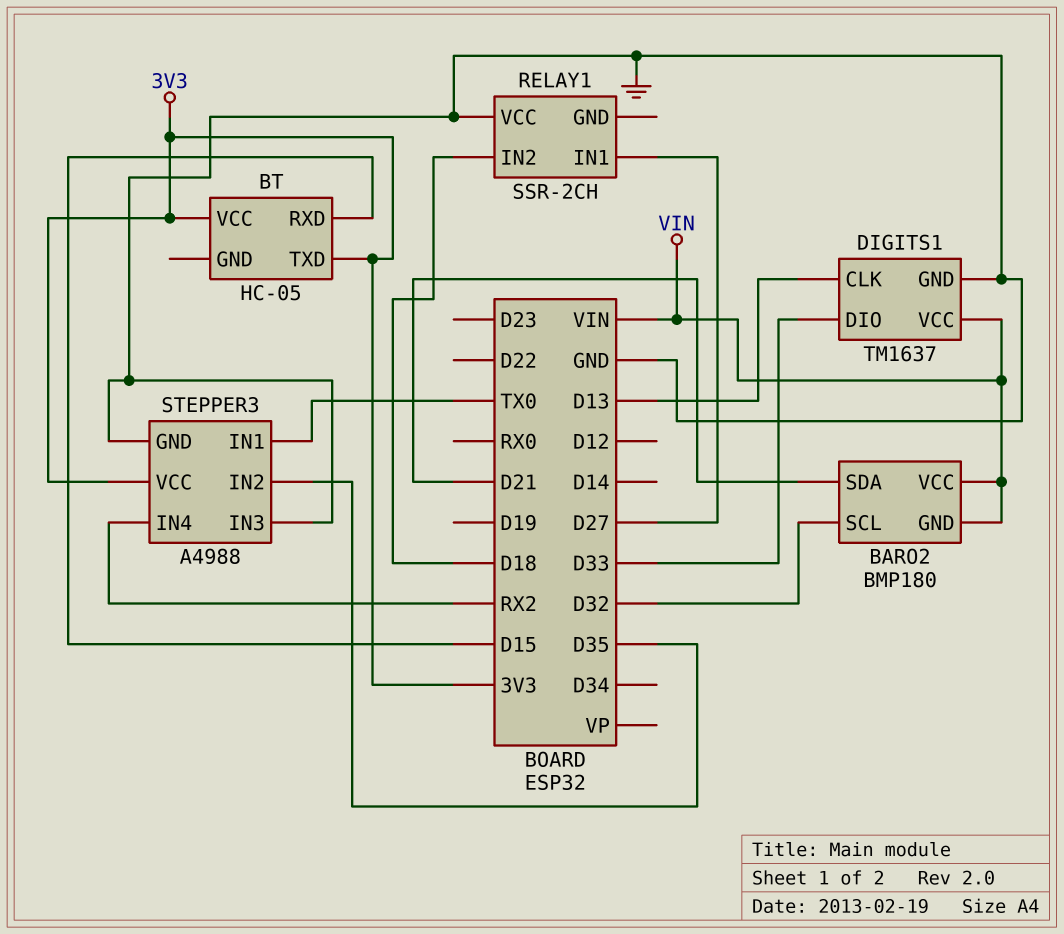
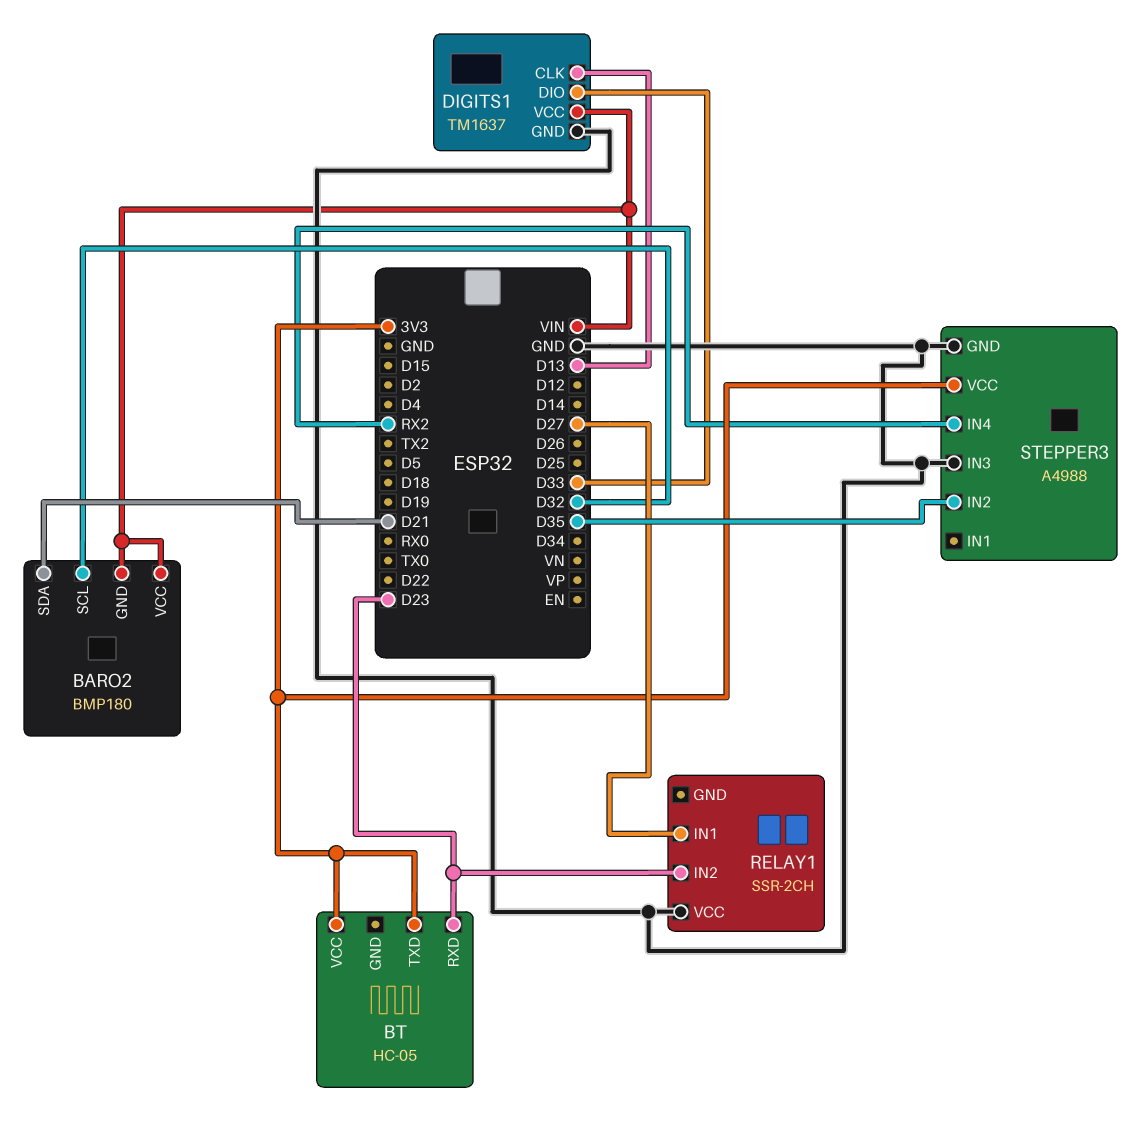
BT pin RXD: D15 -> D23
RELAY1 pin IN2: D18 -> D23
STEPPER3 pin IN1: TX0 -> none

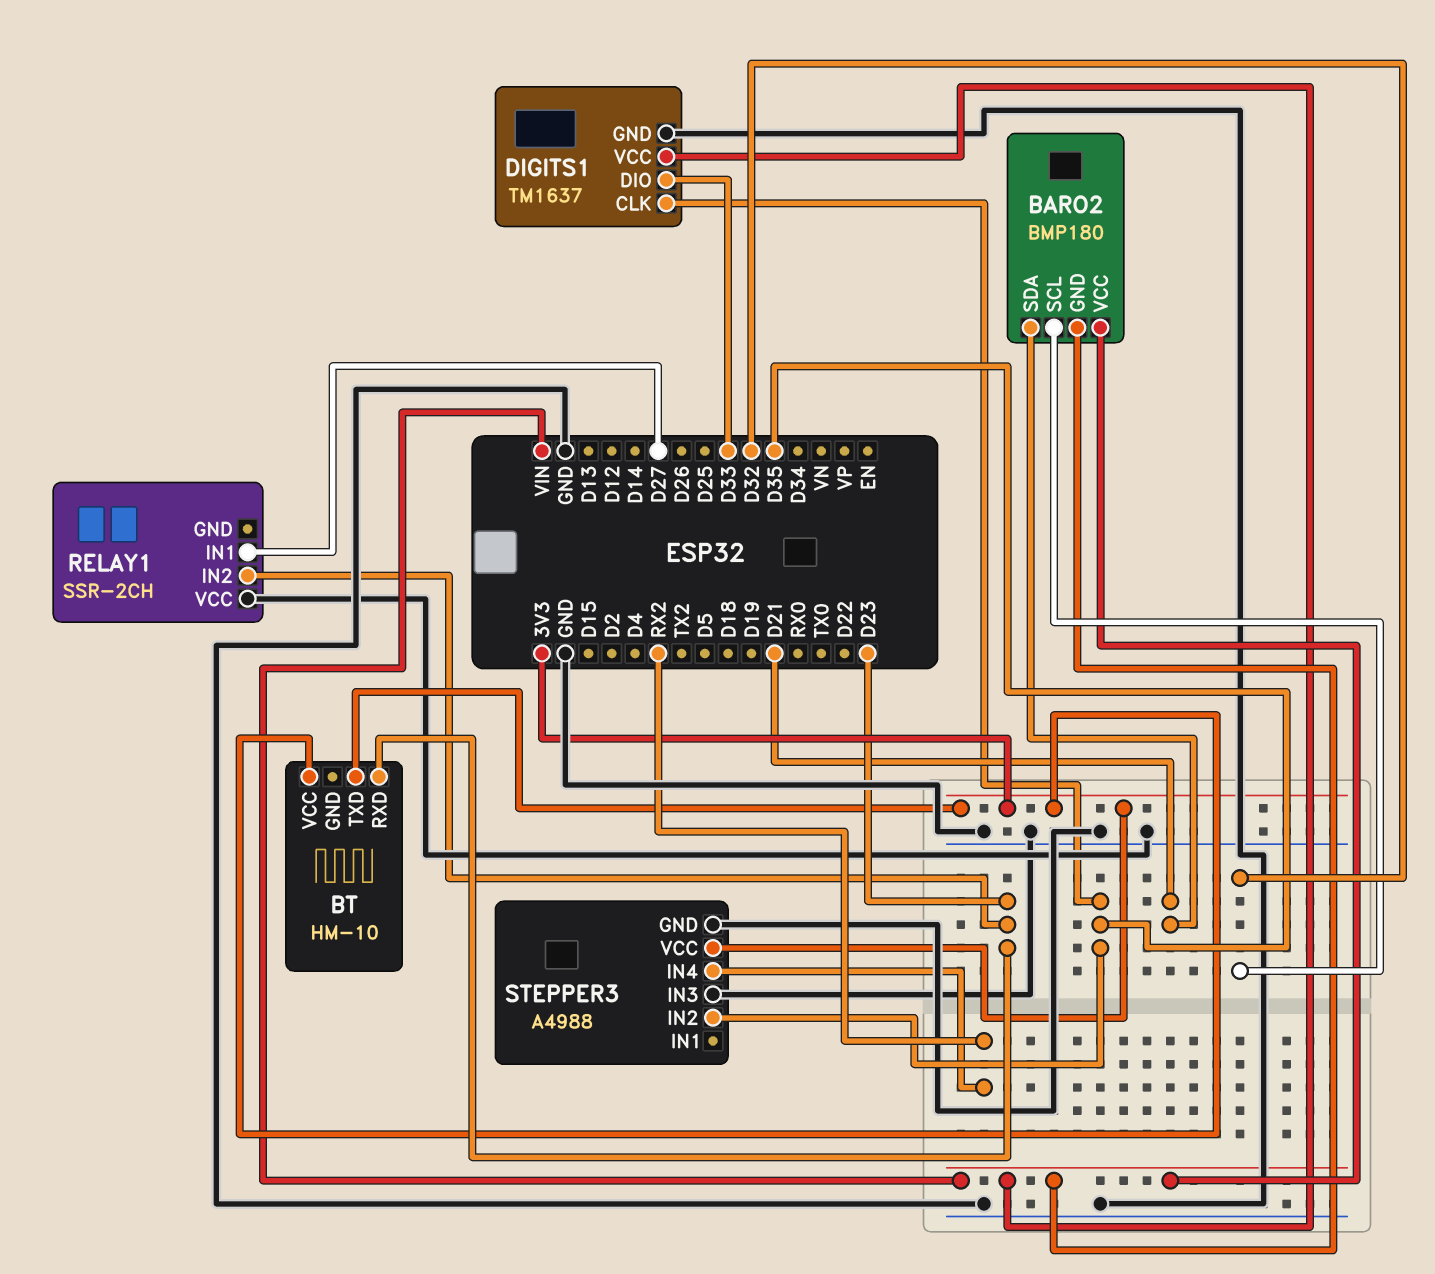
BT: HC-05 -> HM-10
DIGITS1 pin CLK: D13 -> D35

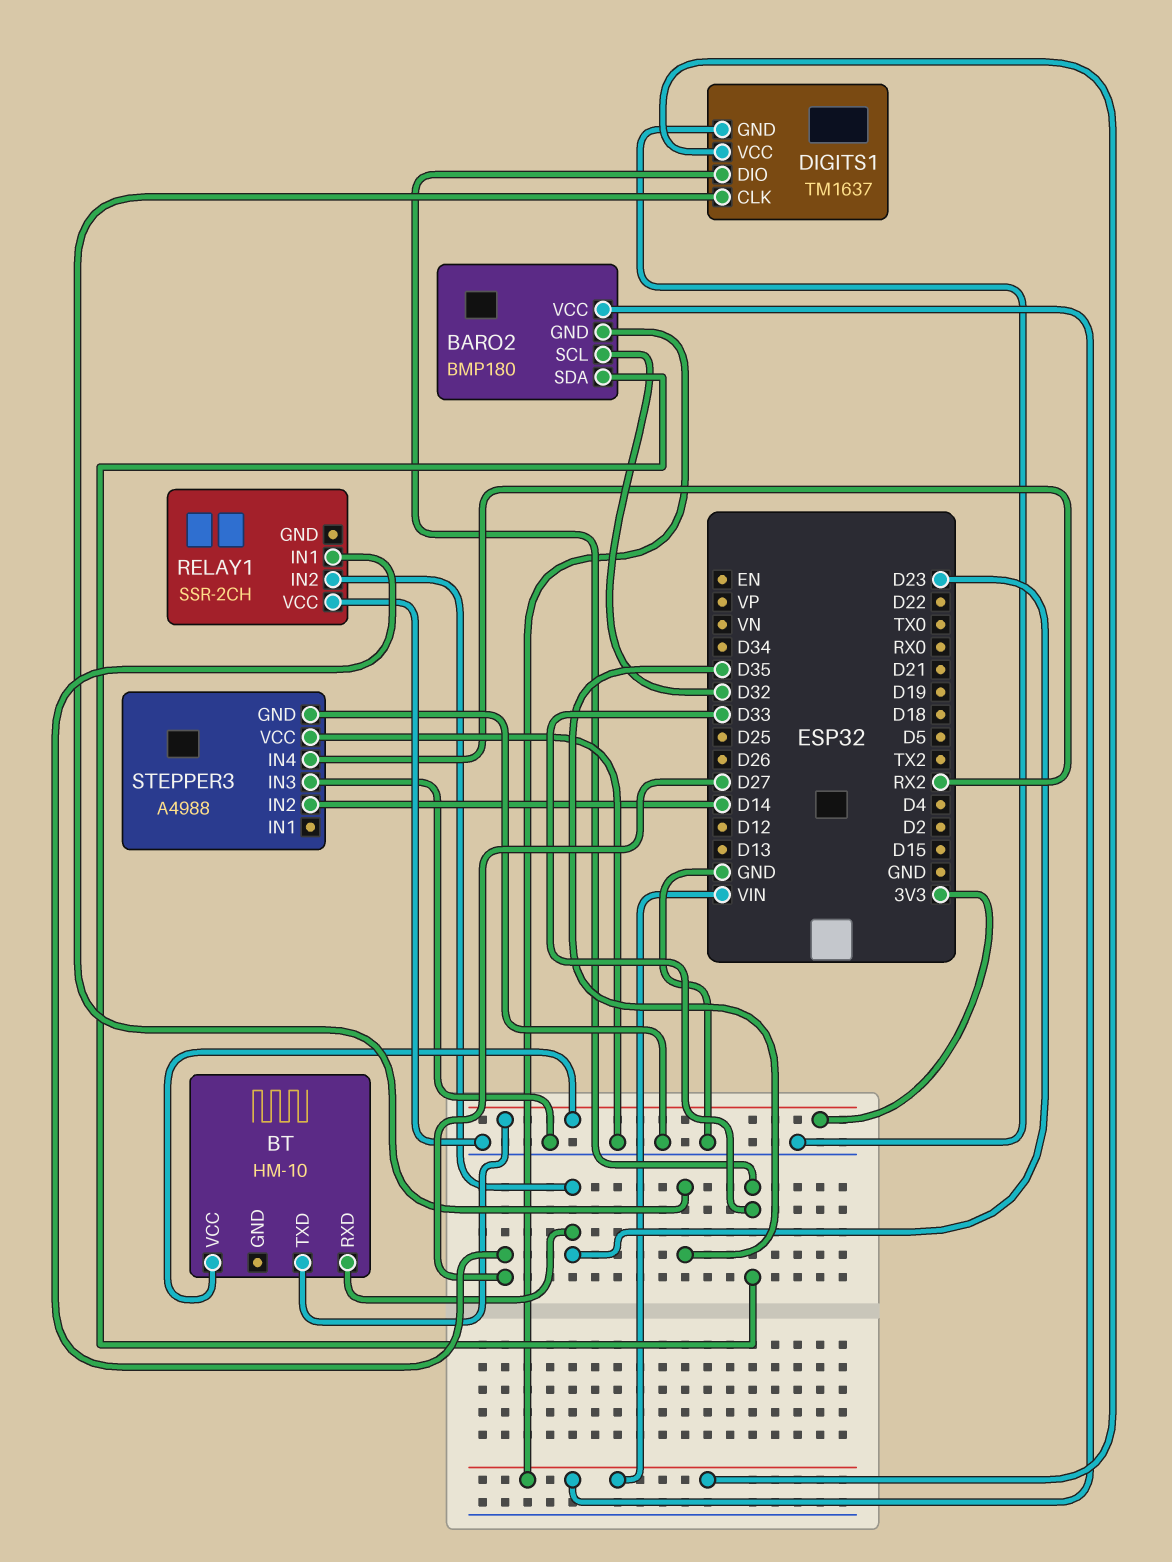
BARO2 pin SDA: D21 -> D33
STEPPER3 pin IN2: D35 -> D14
STEPPER3 pin VCC: 3V3 -> GND

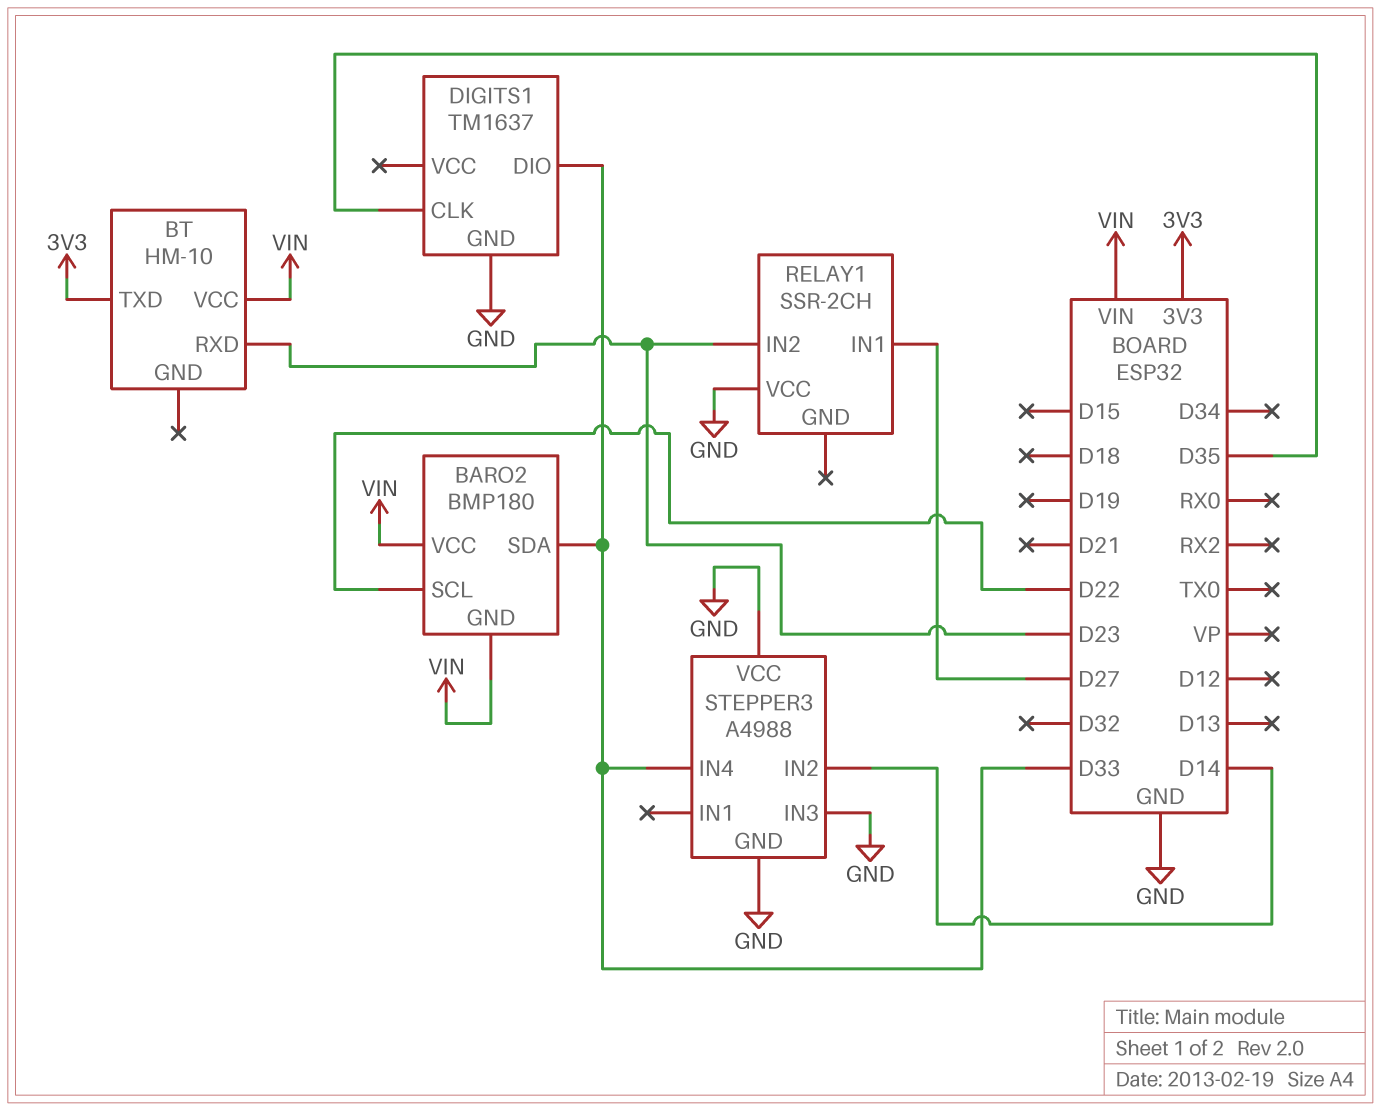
BARO2 pin SCL: D32 -> D22
BT pin VCC: 3V3 -> VIN
DIGITS1 pin VCC: VIN -> none
STEPPER3 pin IN4: RX2 -> D33

